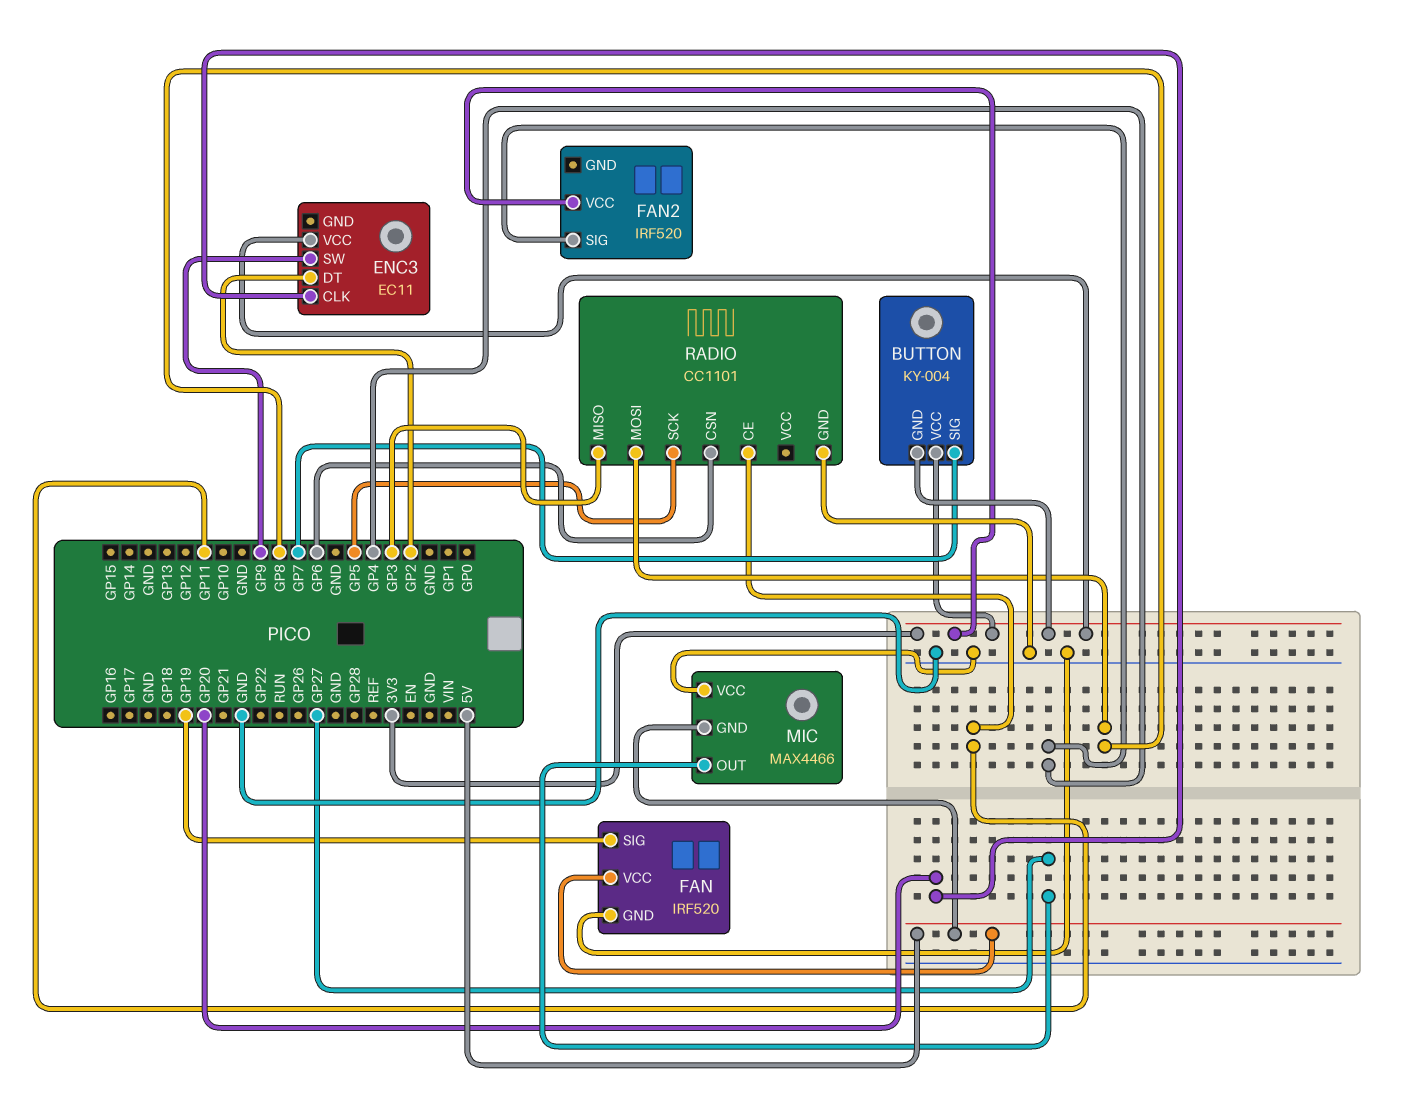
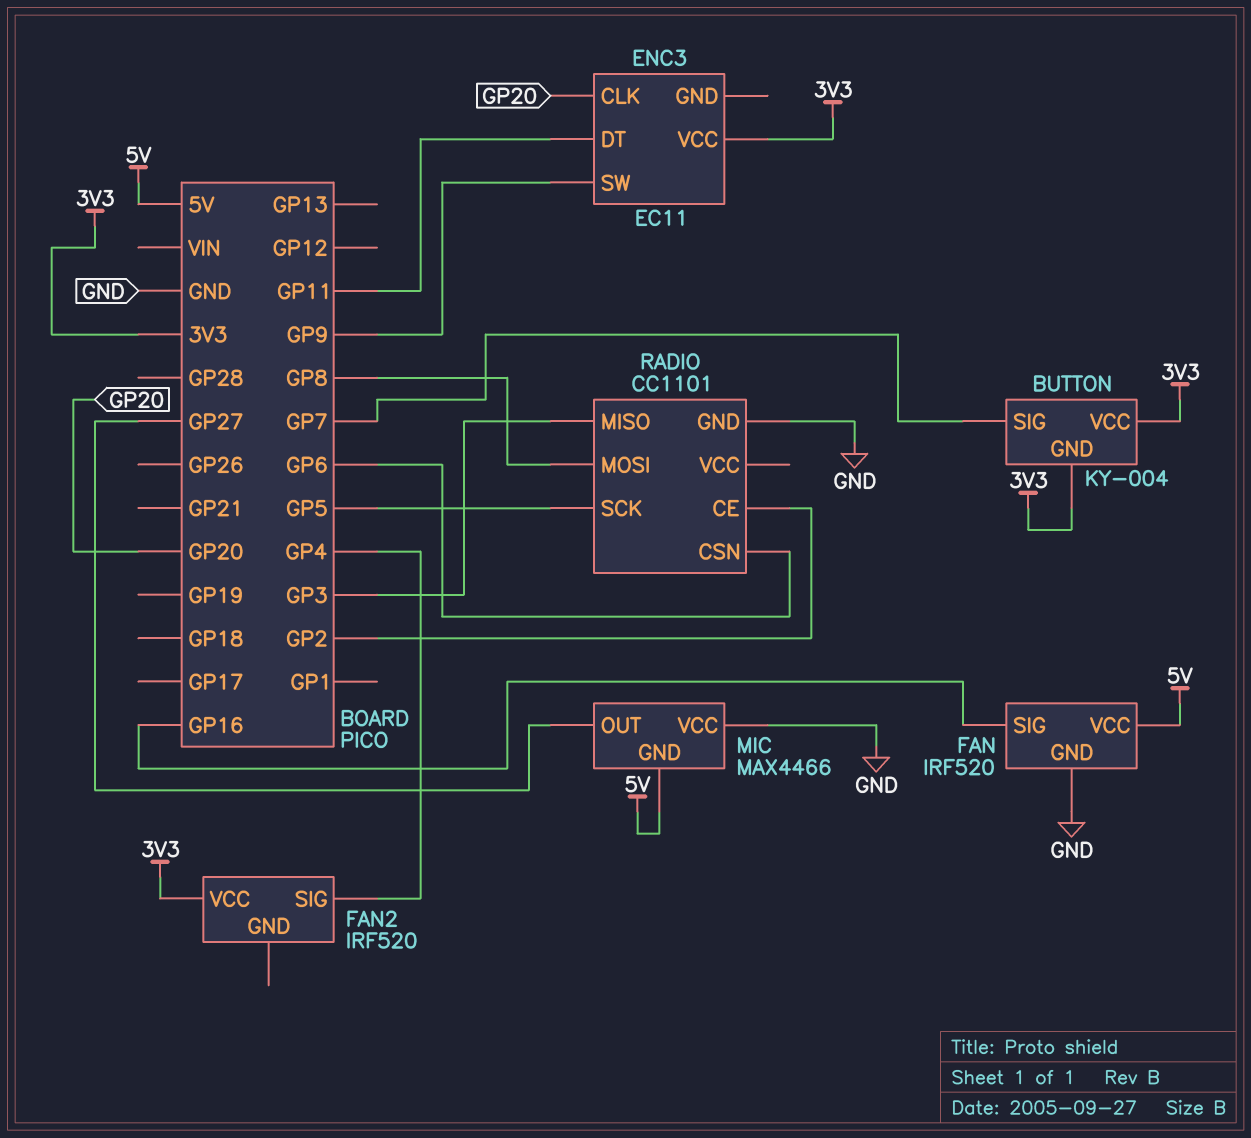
ENC3 pin DT: GP2 -> GP11
FAN pin SIG: GP19 -> GP16
RADIO pin CE: GP11 -> GP2

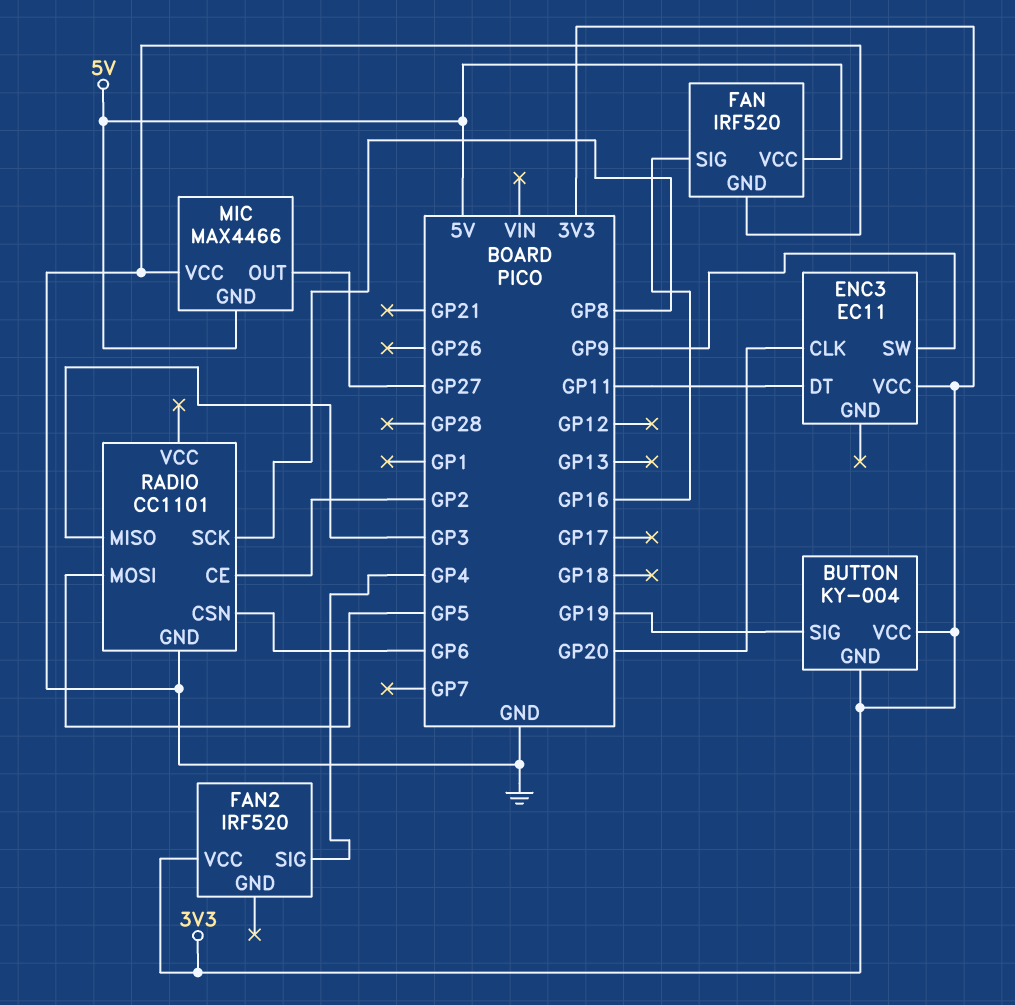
BUTTON pin SIG: GP7 -> GP19
RADIO pin MOSI: GP8 -> GP5
RADIO pin SCK: GP5 -> GP8

